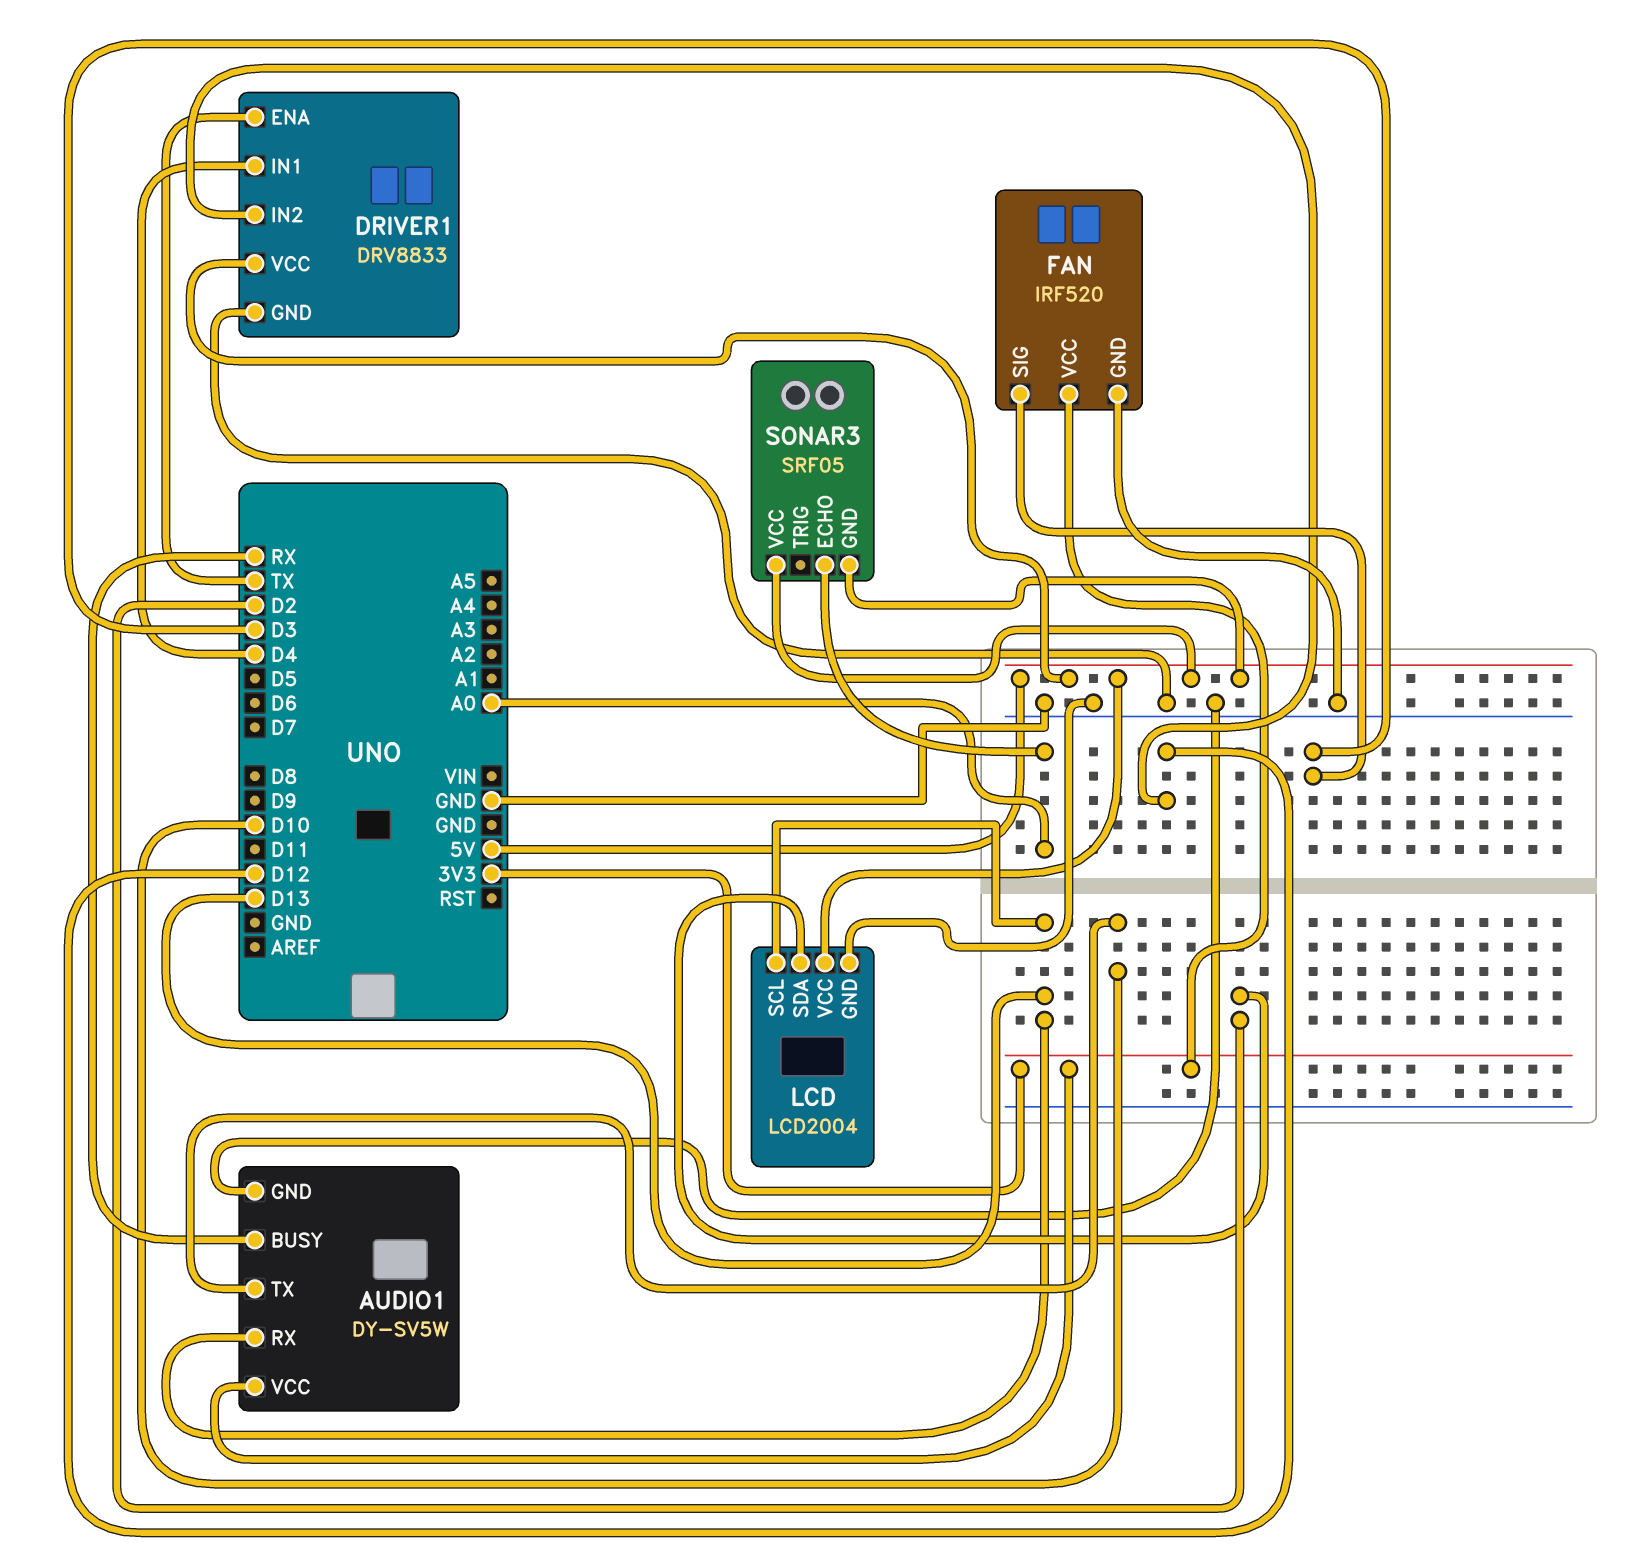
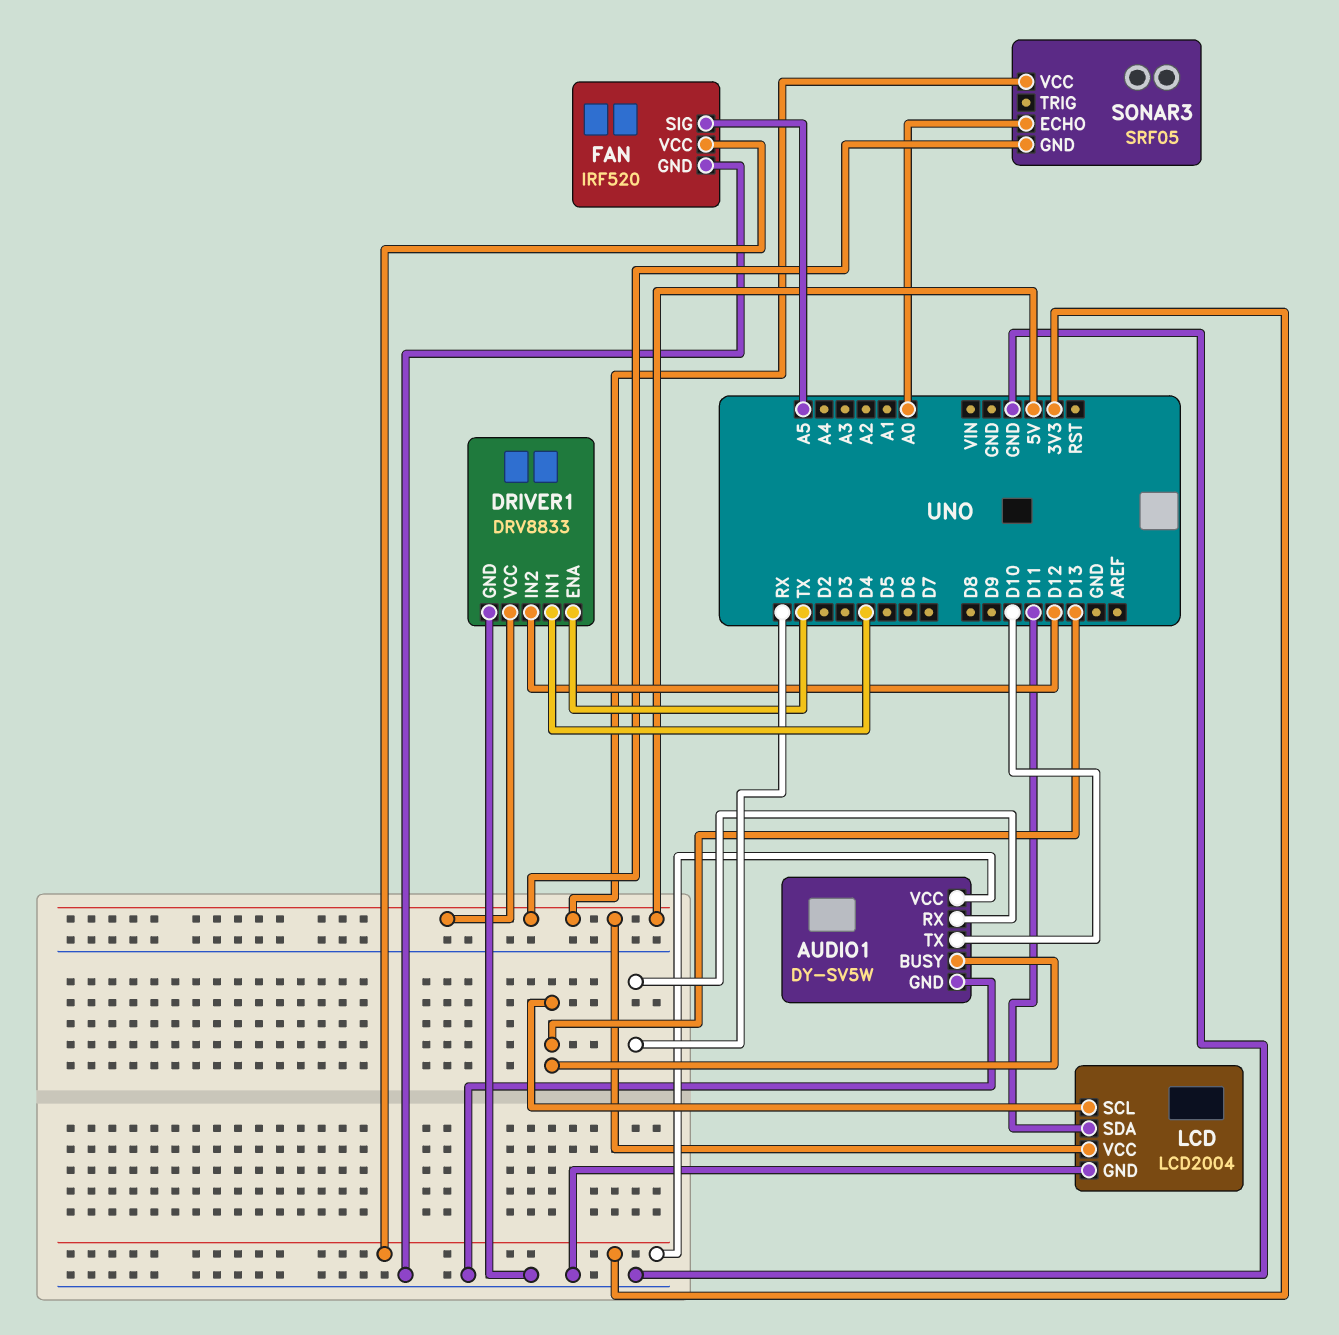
AUDIO1 pin BUSY: RX -> D13
AUDIO1 pin RX: D13 -> RX
FAN pin SIG: D3 -> A5
LCD pin SDA: D2 -> D11

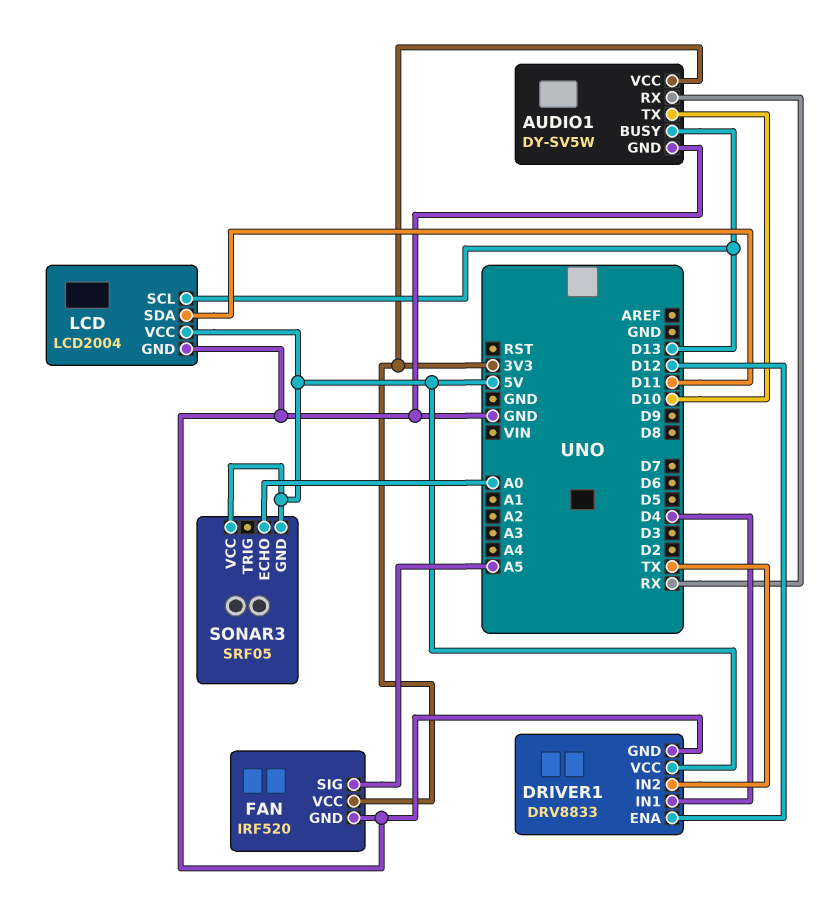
DRIVER1 pin ENA: TX -> D12
DRIVER1 pin IN2: D12 -> TX

